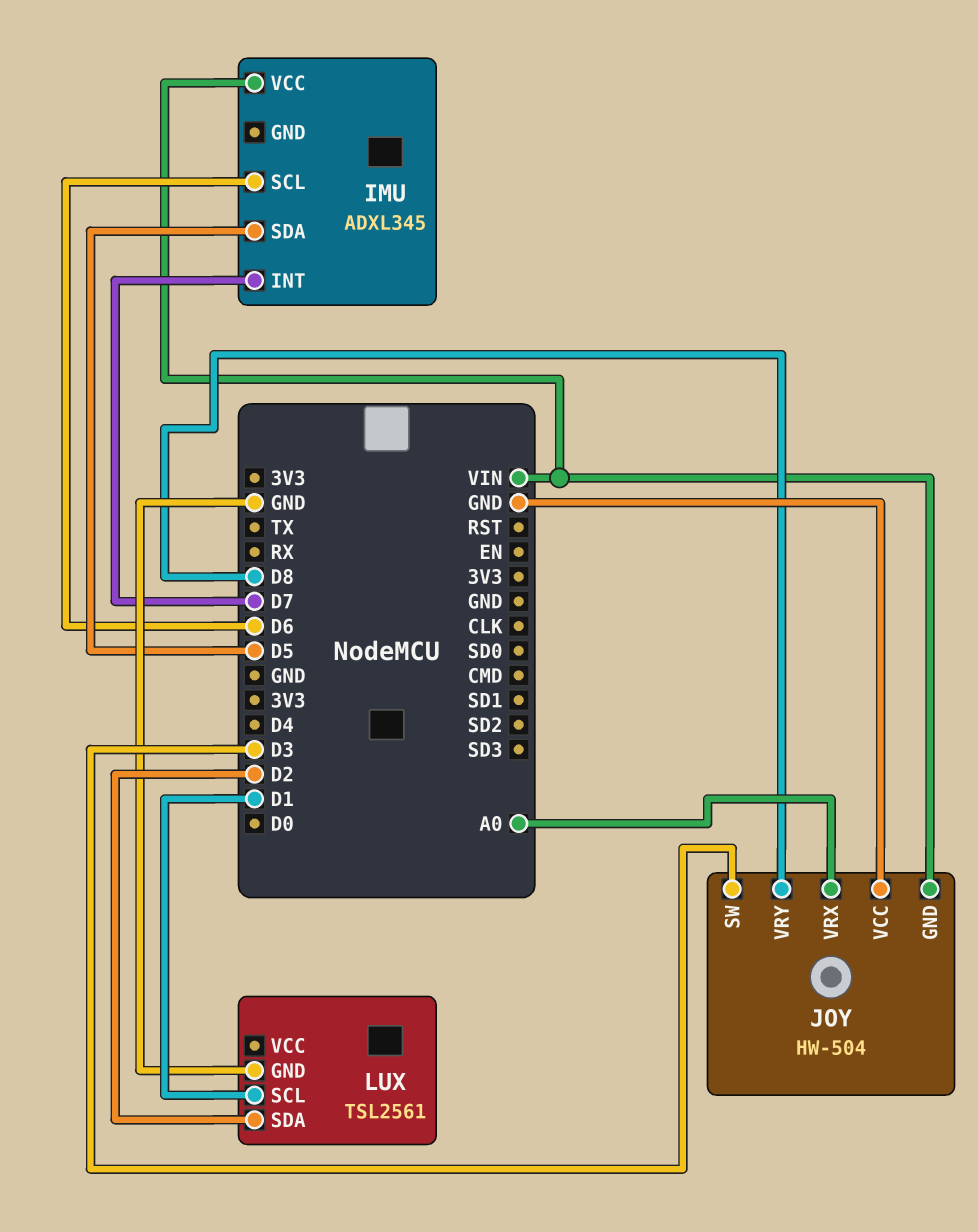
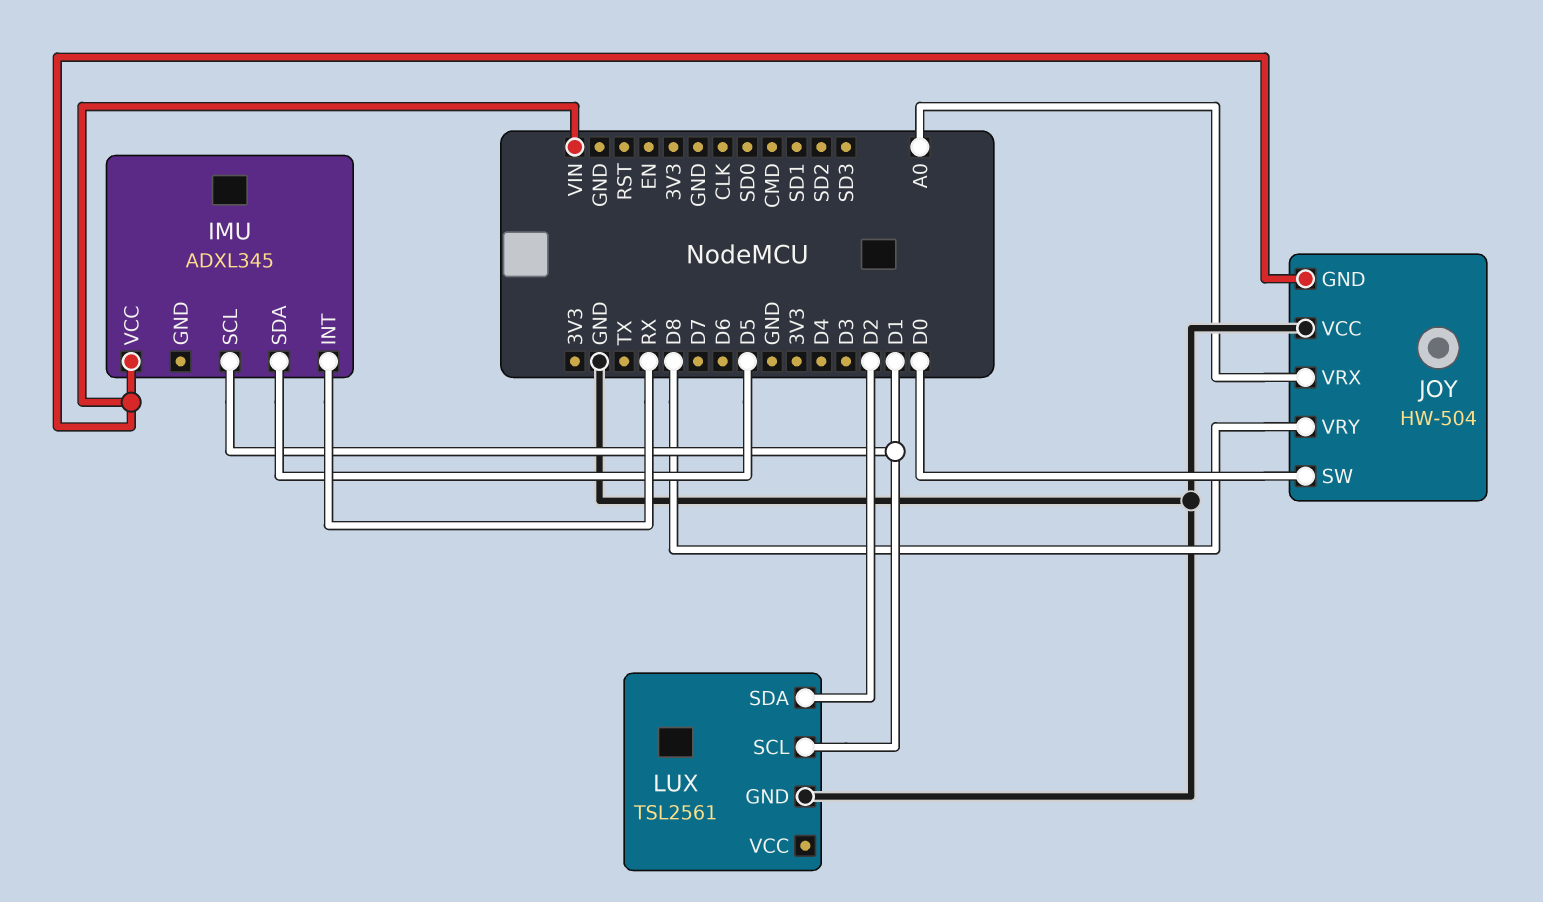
IMU pin INT: D7 -> RX
IMU pin SCL: D6 -> D1
JOY pin SW: D3 -> D0

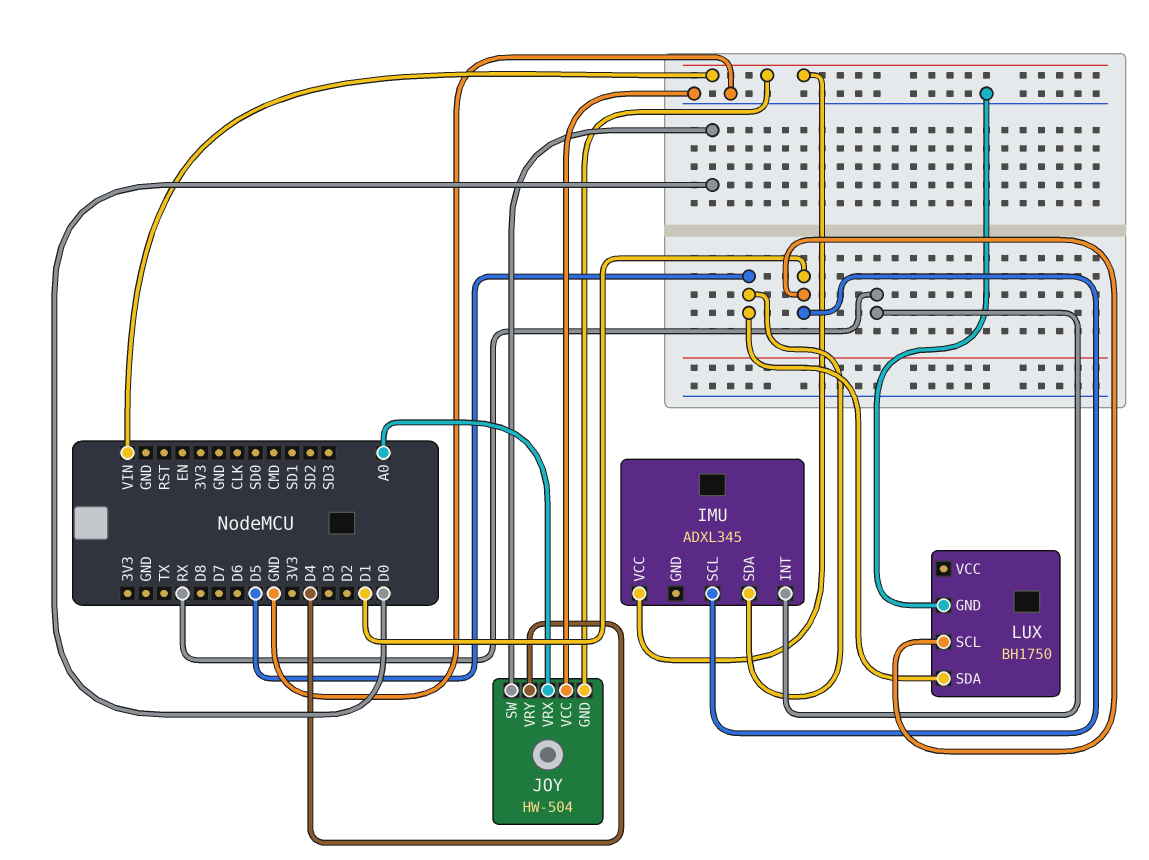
JOY pin VRY: D8 -> D4
LUX: TSL2561 -> BH1750
LUX pin SDA: D2 -> D5

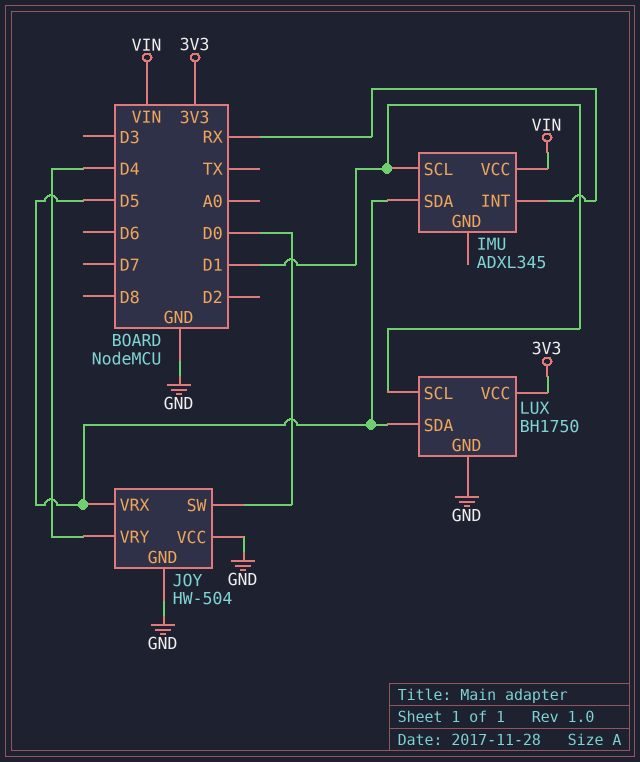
JOY pin GND: VIN -> GND
JOY pin VRX: A0 -> D5
LUX pin VCC: none -> 3V3

